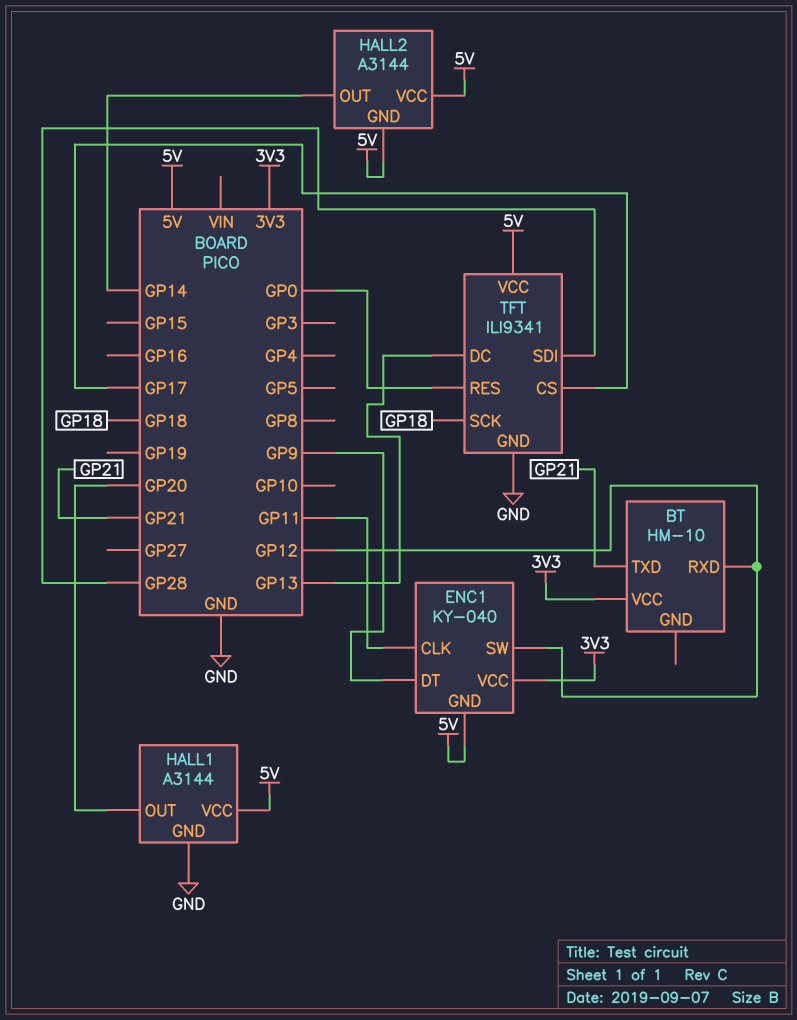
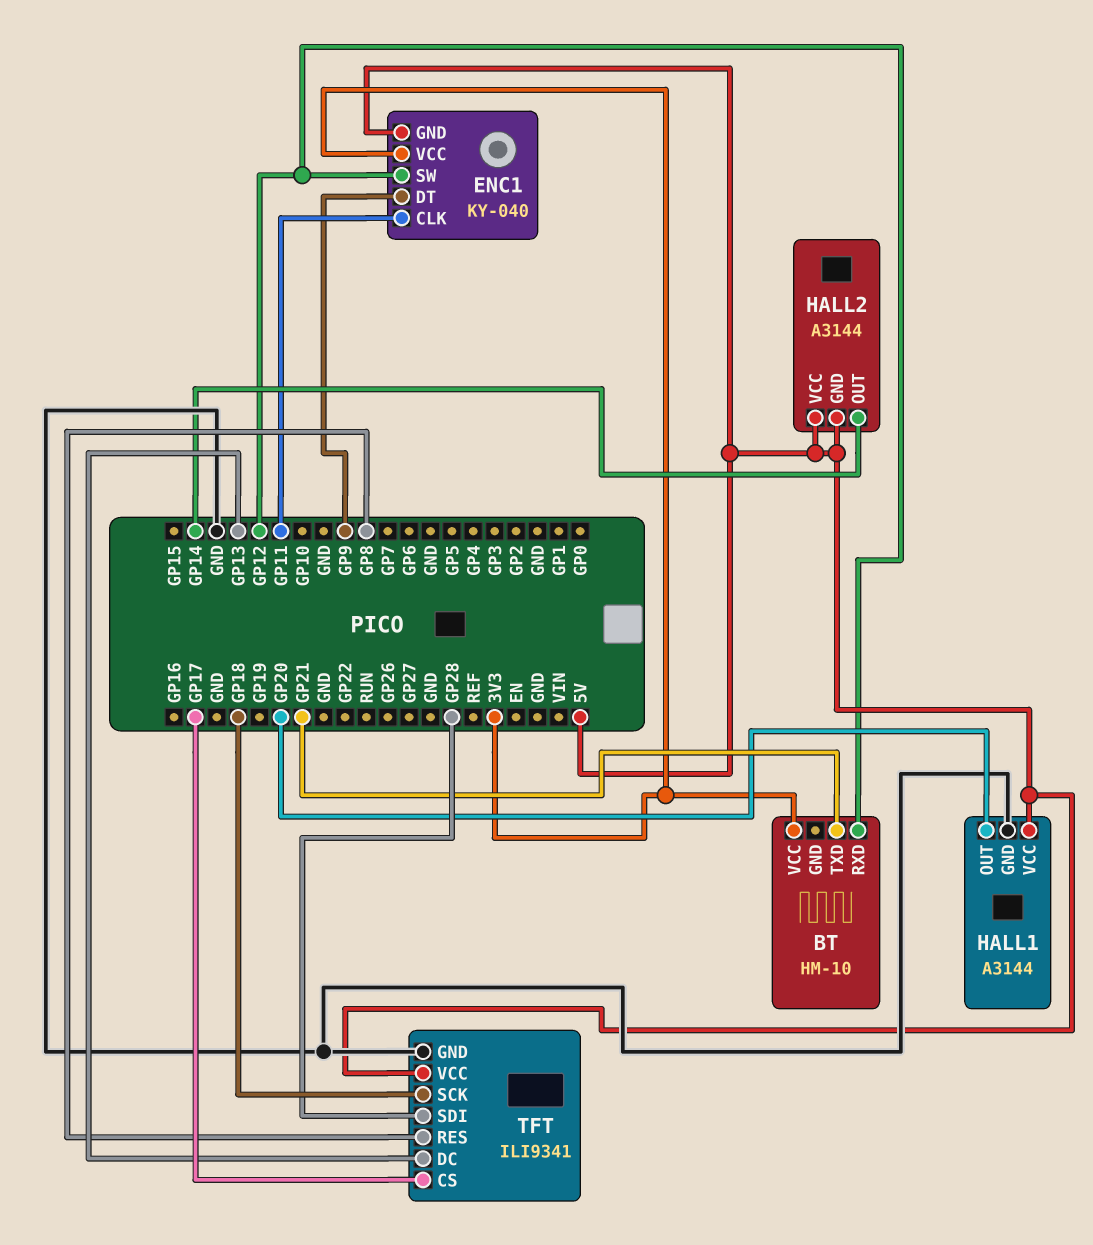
TFT pin RES: GP0 -> GP8

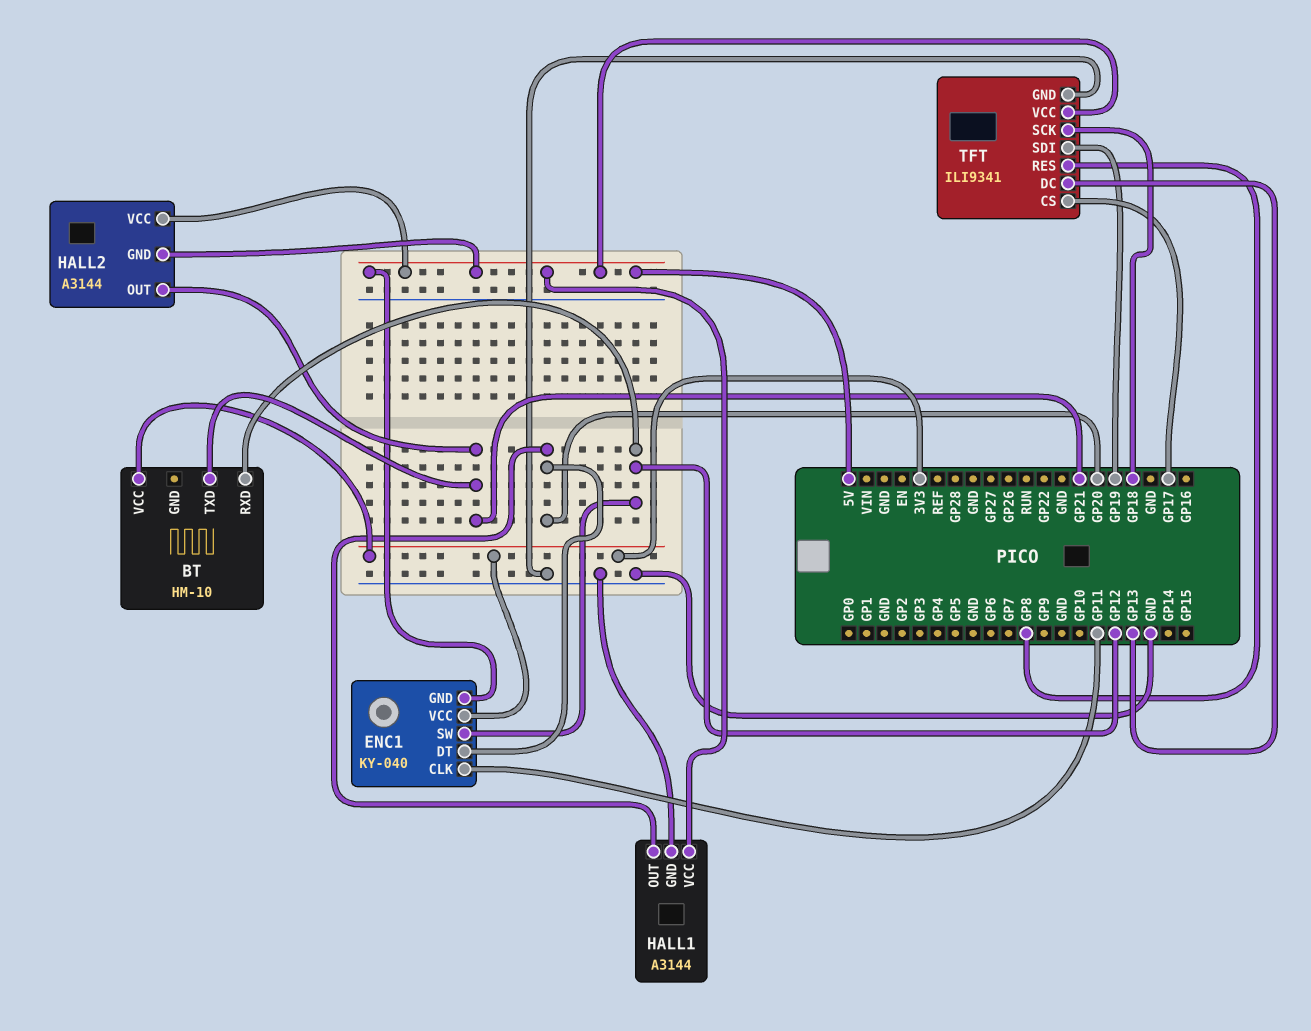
ENC1 pin DT: GP9 -> GP20
HALL2 pin OUT: GP14 -> GP21
TFT pin SDI: GP28 -> GP19

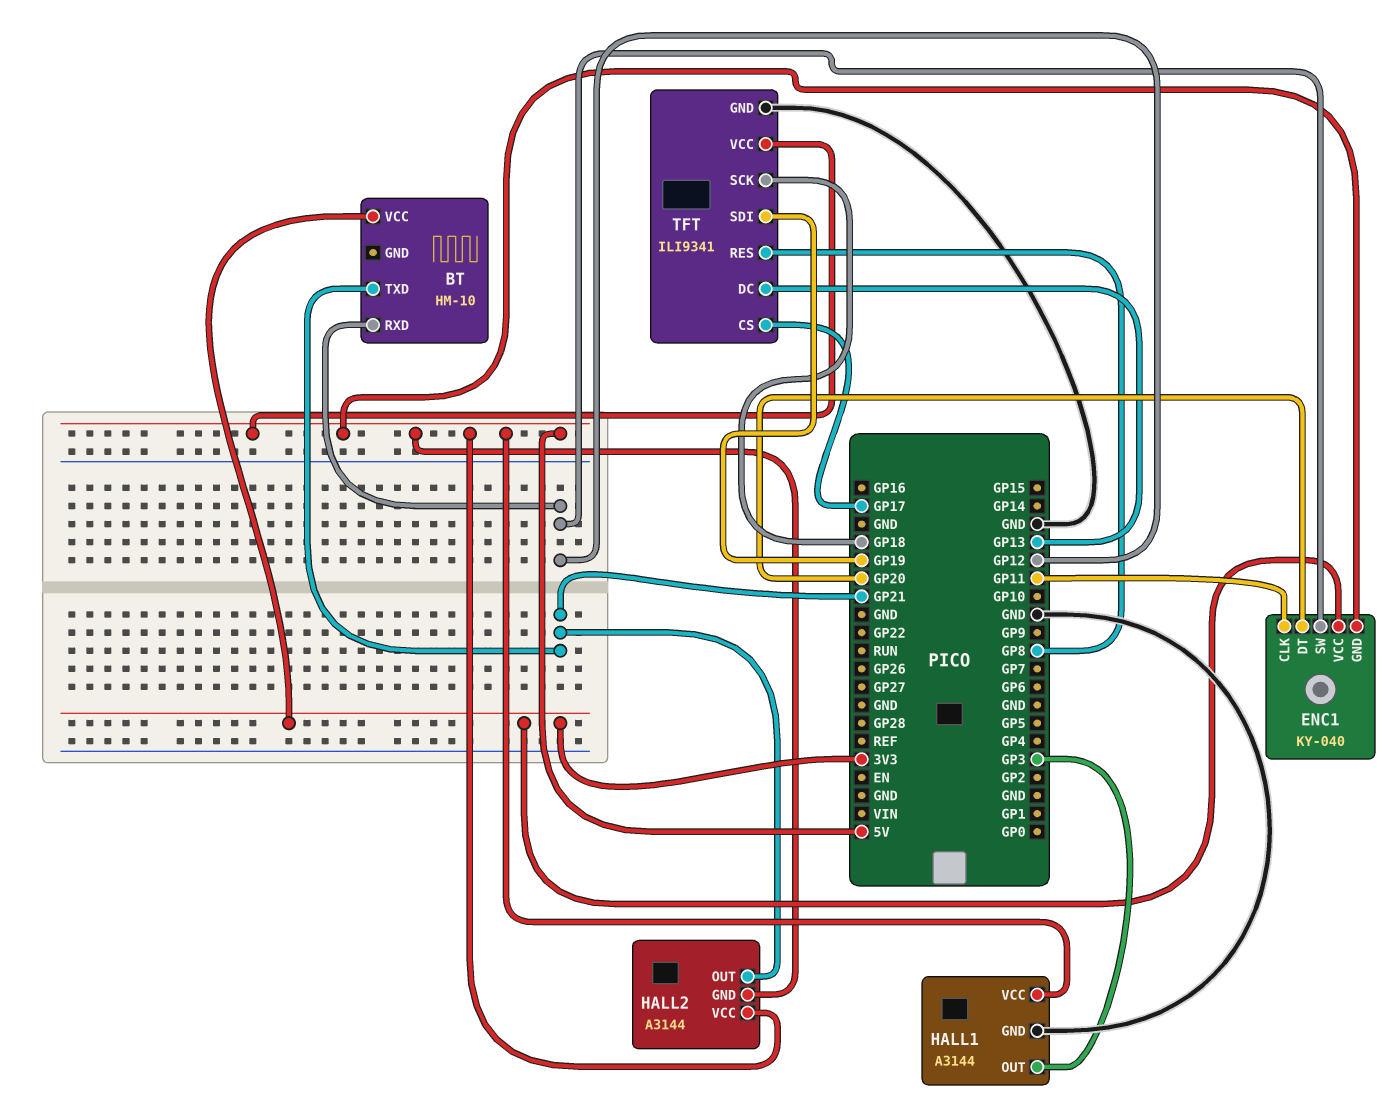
HALL1 pin OUT: GP20 -> GP3

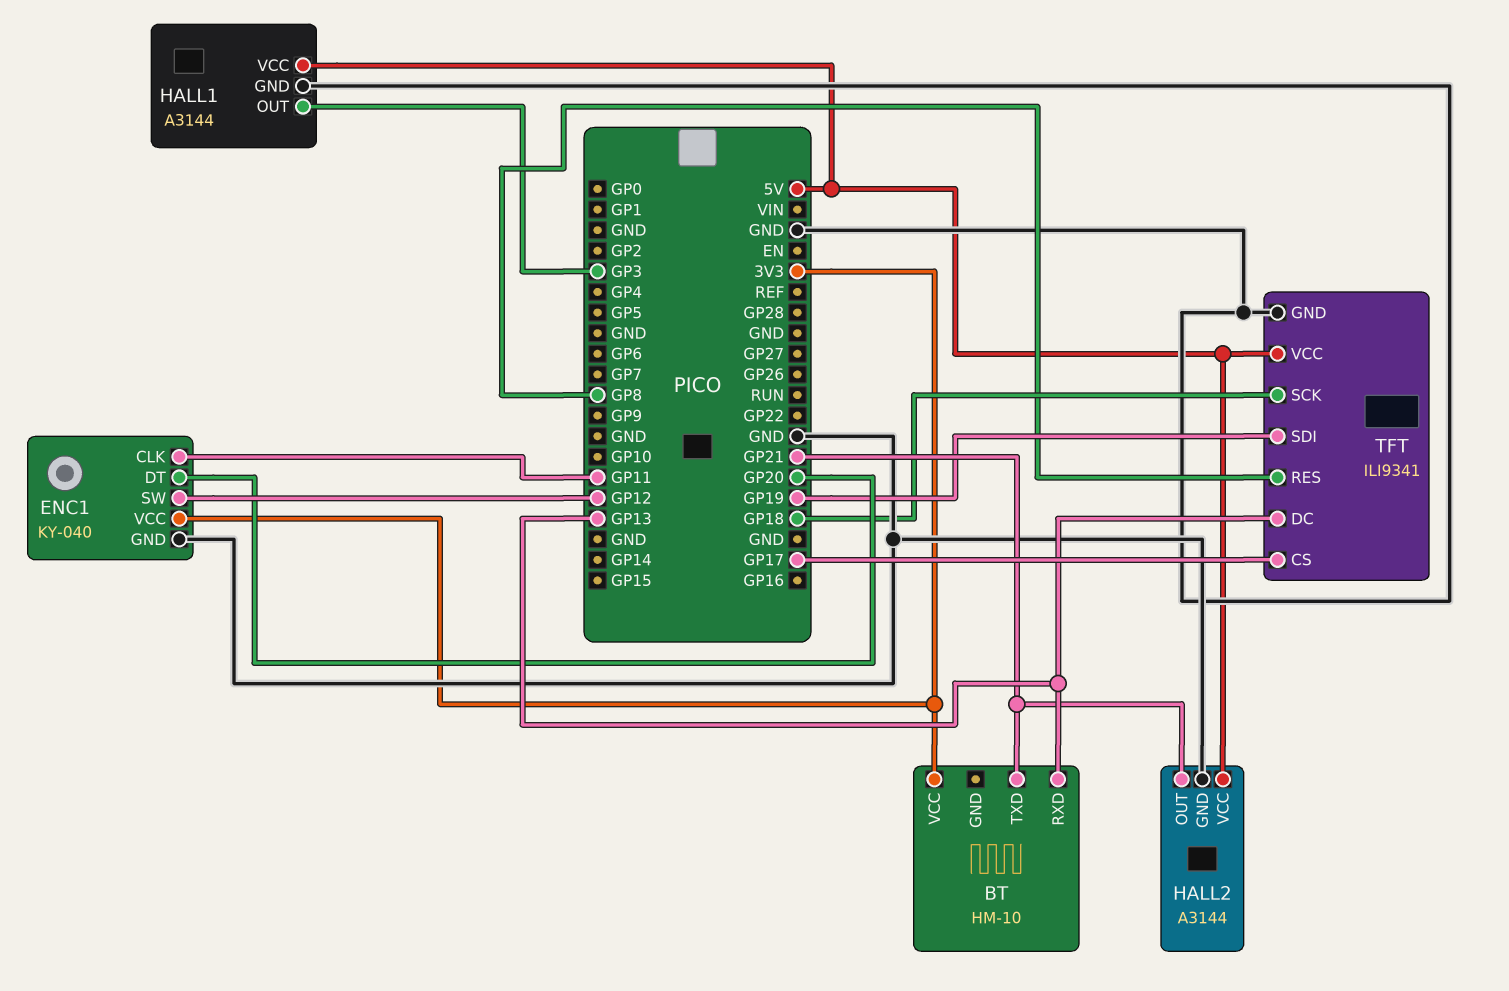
BT pin RXD: GP12 -> GP13
ENC1 pin GND: 5V -> GND
HALL2 pin GND: 5V -> GND

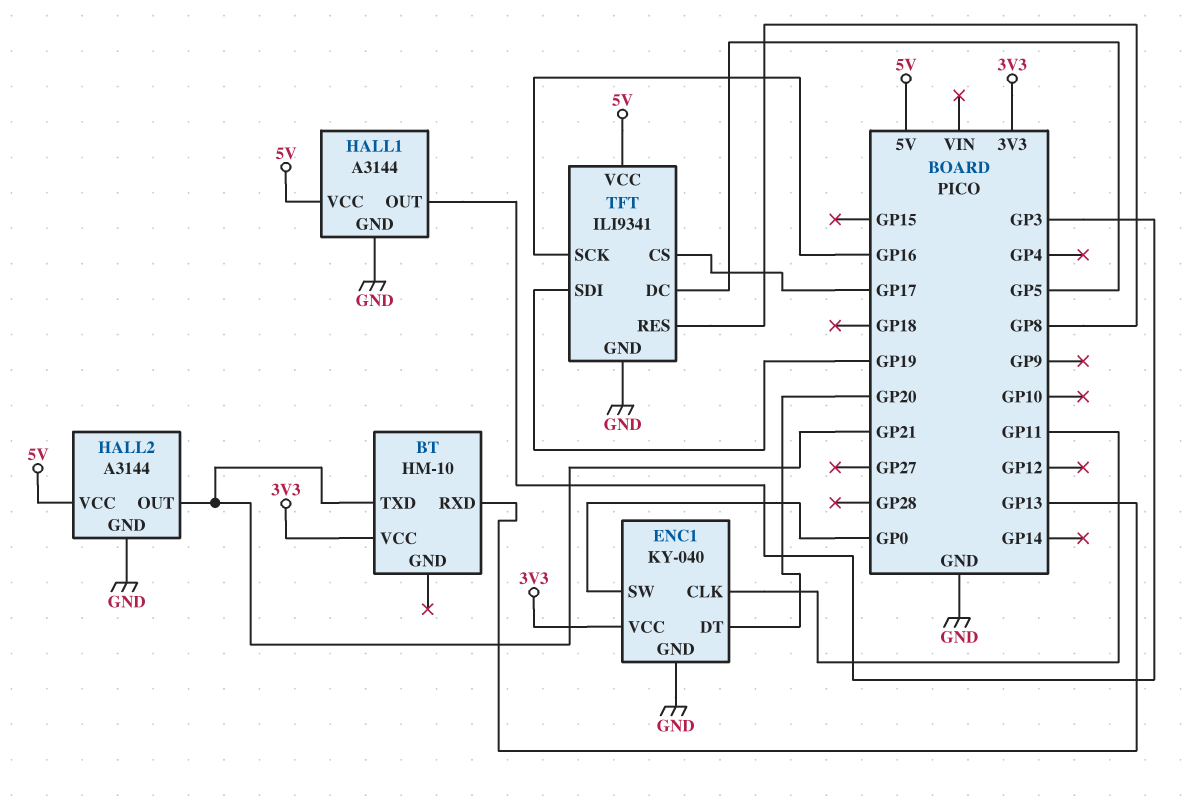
ENC1 pin SW: GP12 -> GP0
TFT pin DC: GP13 -> GP5
TFT pin SCK: GP18 -> GP16

